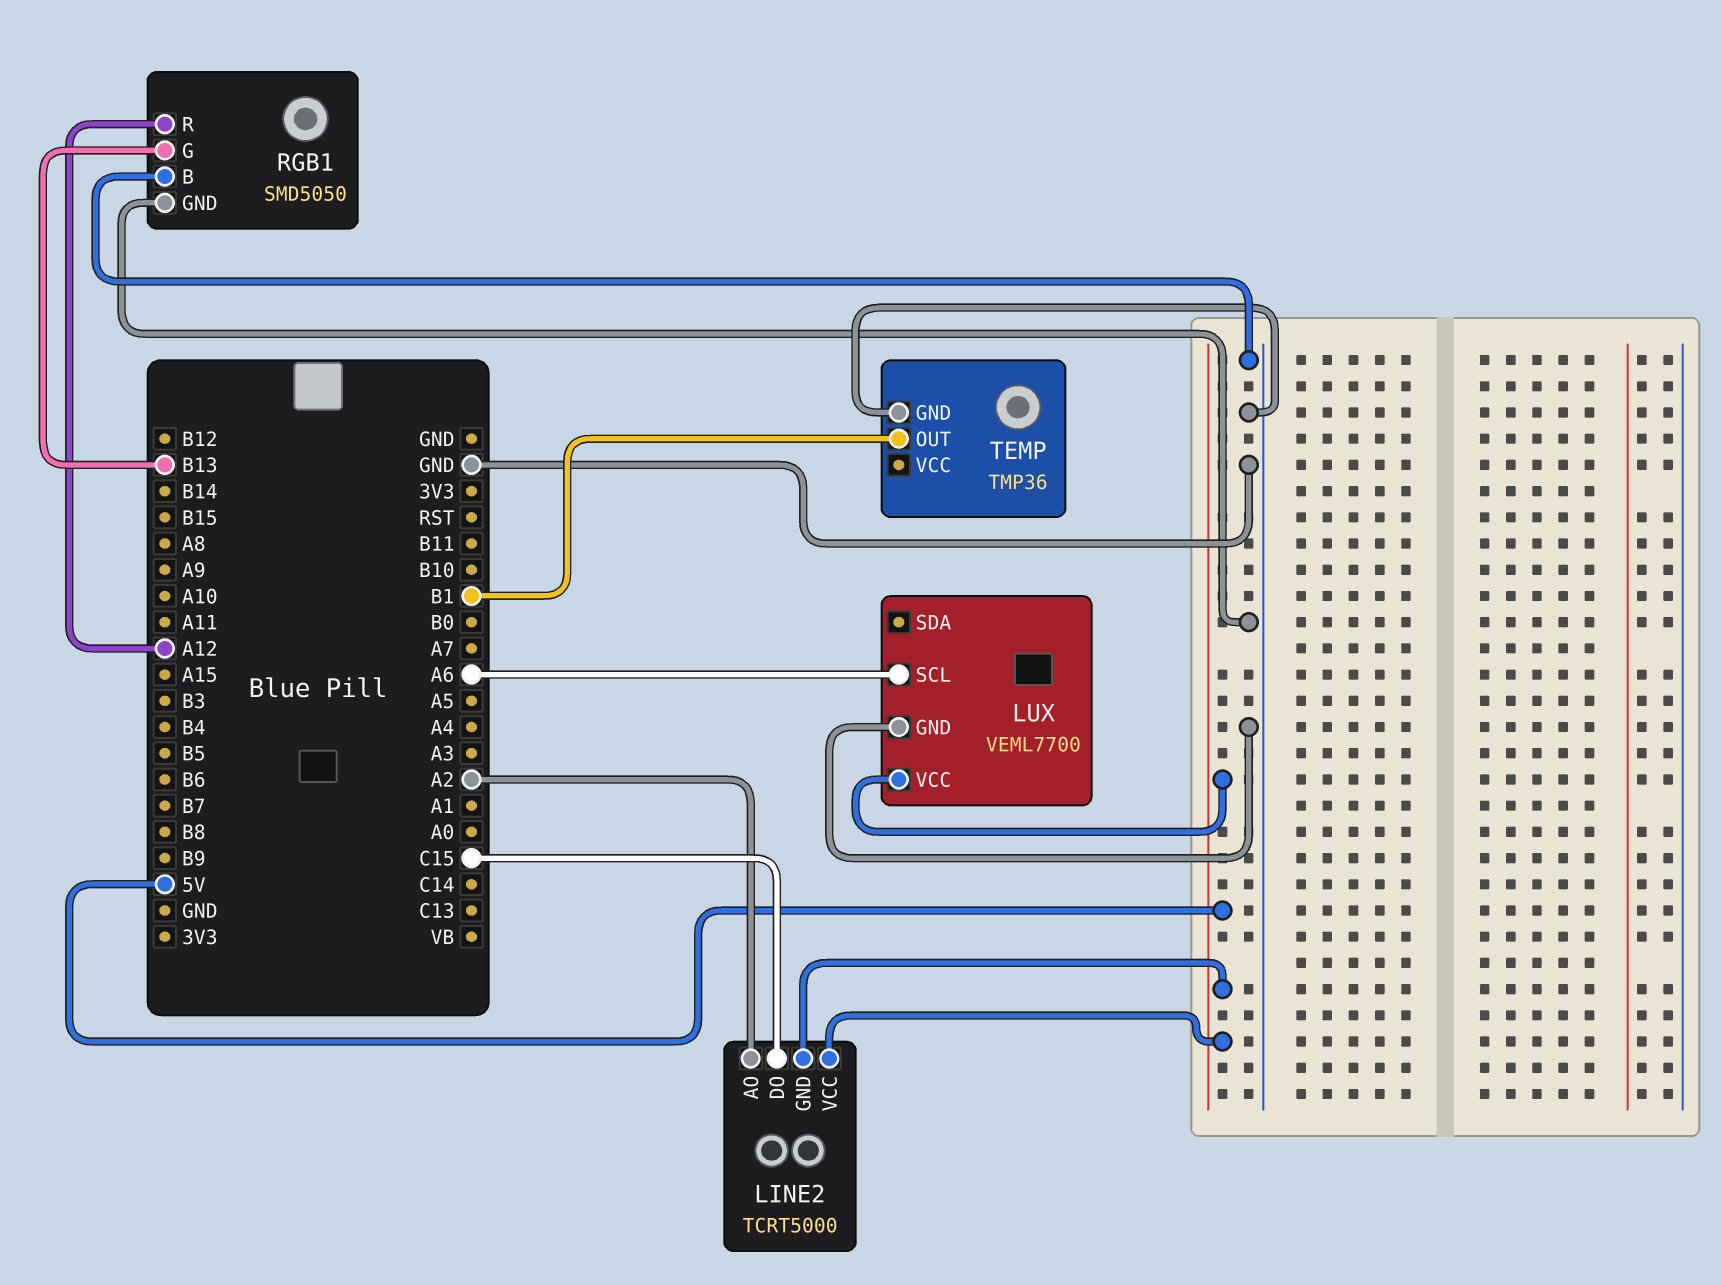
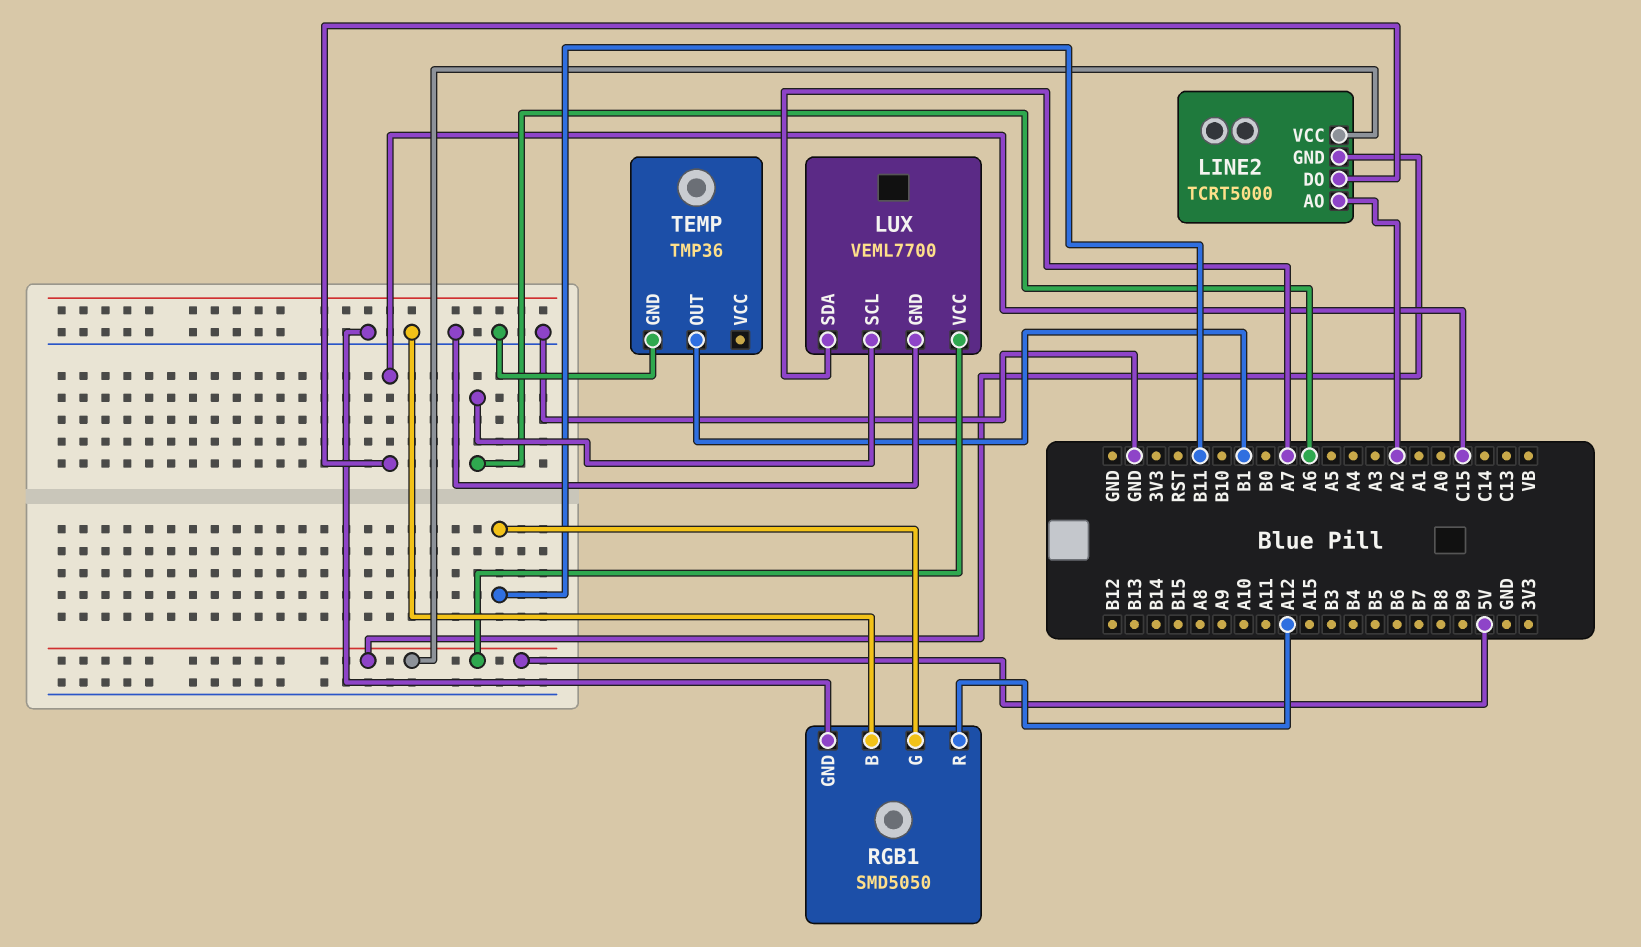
LUX pin SDA: none -> A7
RGB1 pin G: B13 -> B11

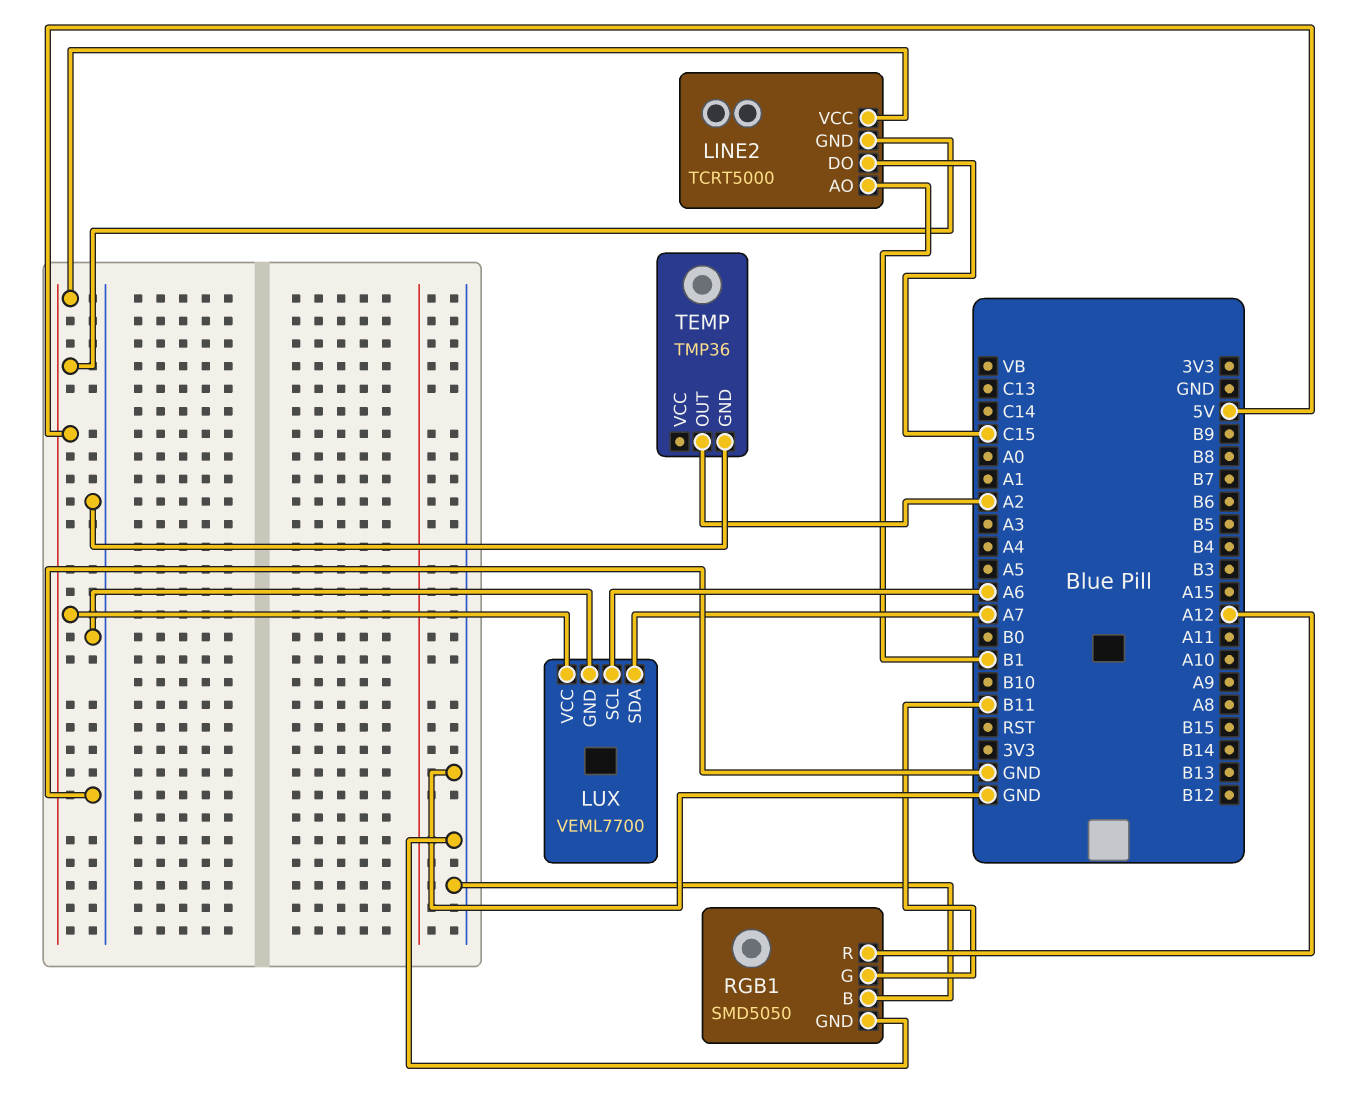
LINE2 pin AO: A2 -> B1
TEMP pin OUT: B1 -> A2

